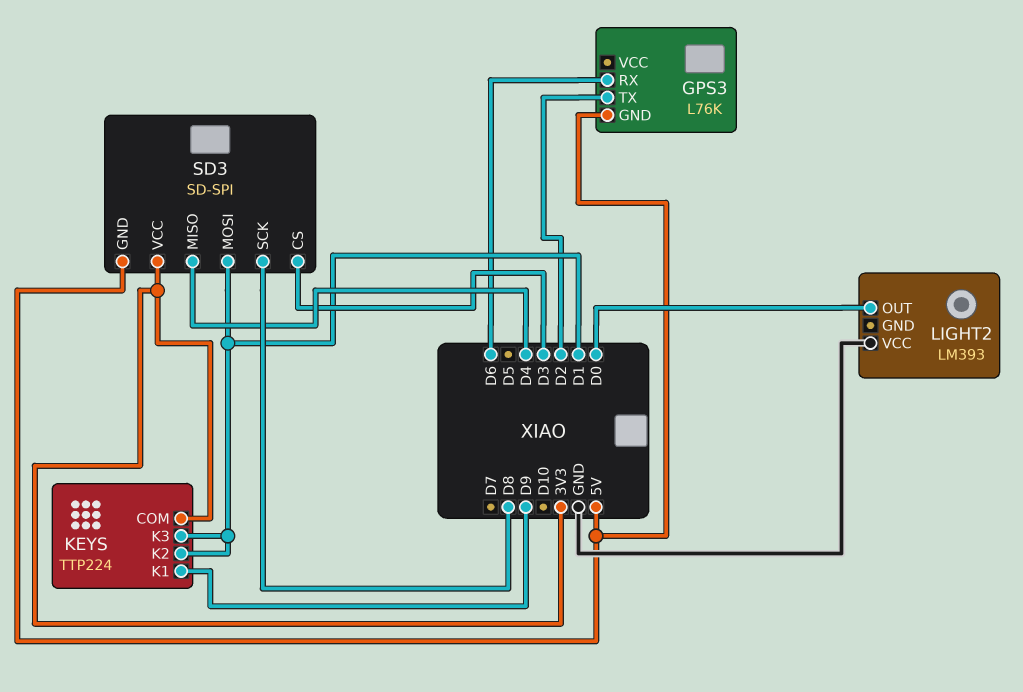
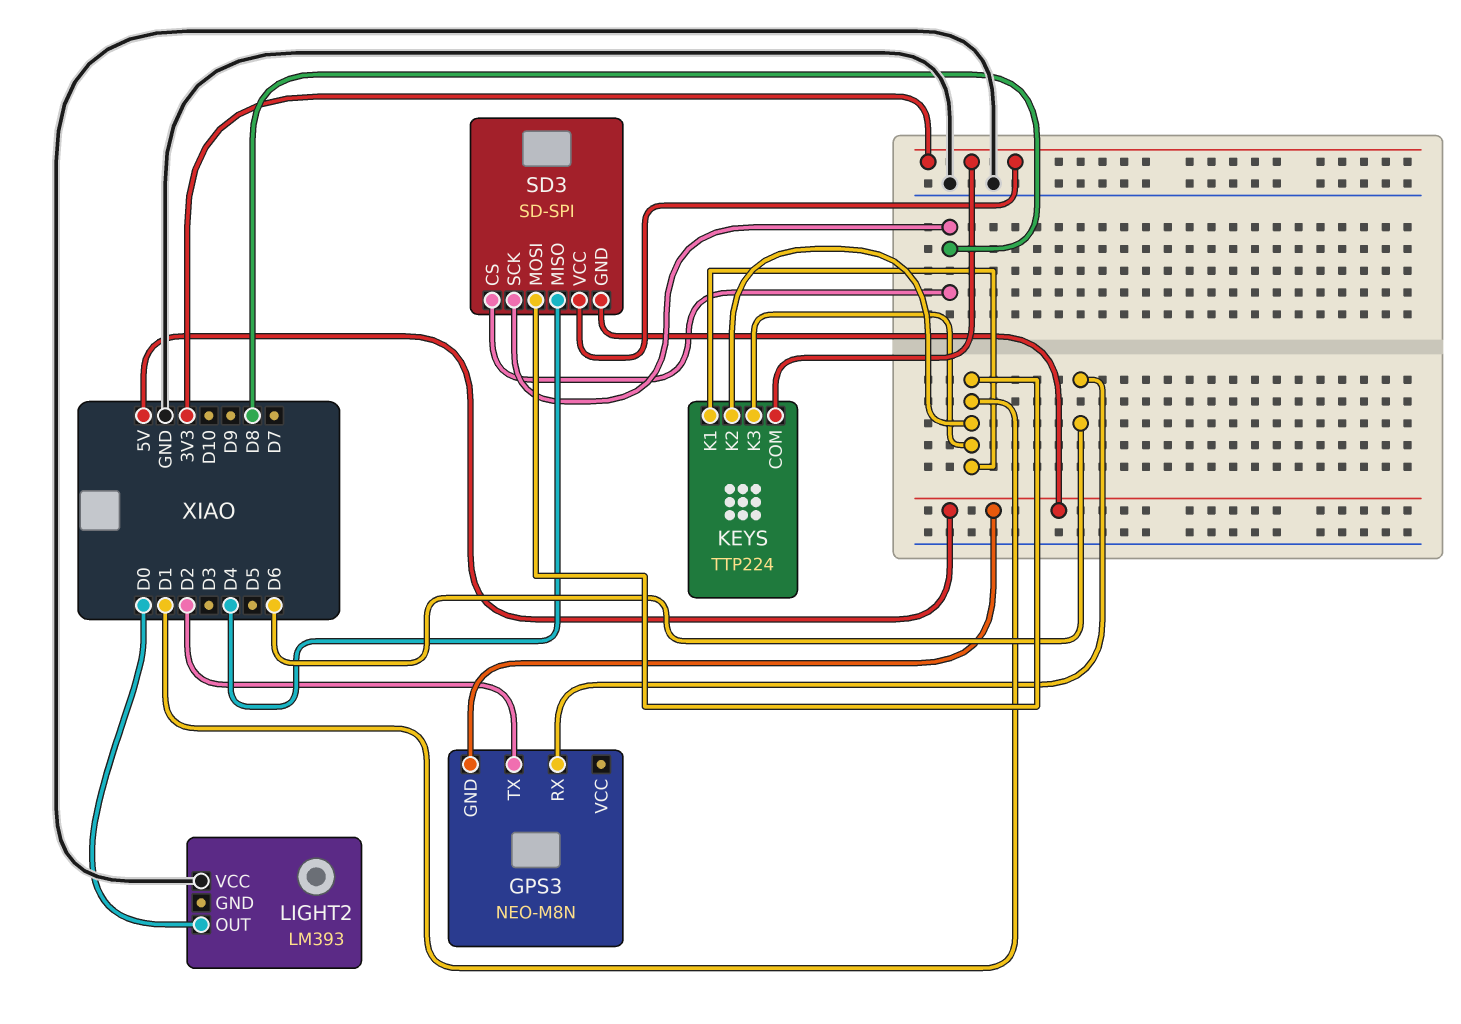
GPS3: L76K -> NEO-M8N
KEYS pin K1: D9 -> D1
SD3 pin CS: D3 -> D8

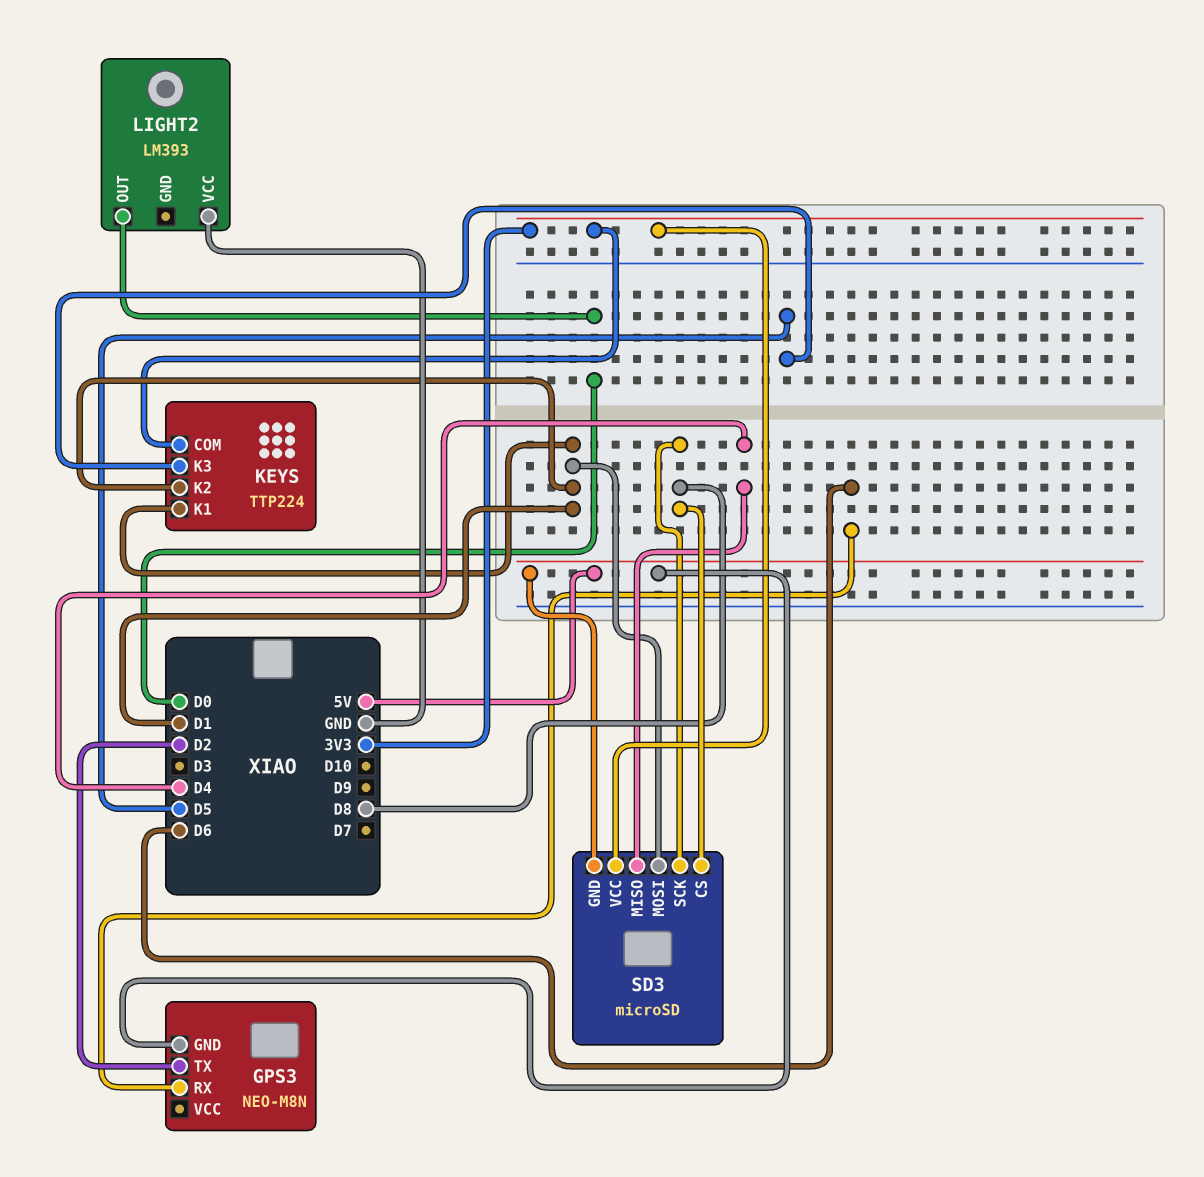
KEYS pin K3: D1 -> D5
SD3: SD-SPI -> microSD

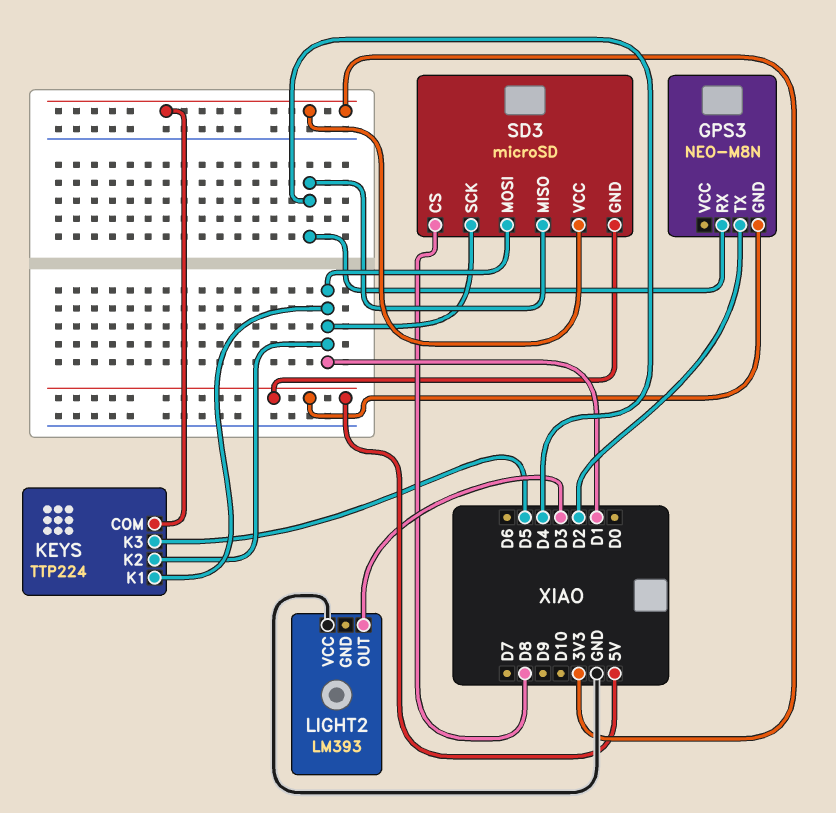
GPS3 pin RX: D6 -> D4
LIGHT2 pin OUT: D0 -> D3
SD3 pin SCK: D8 -> D1

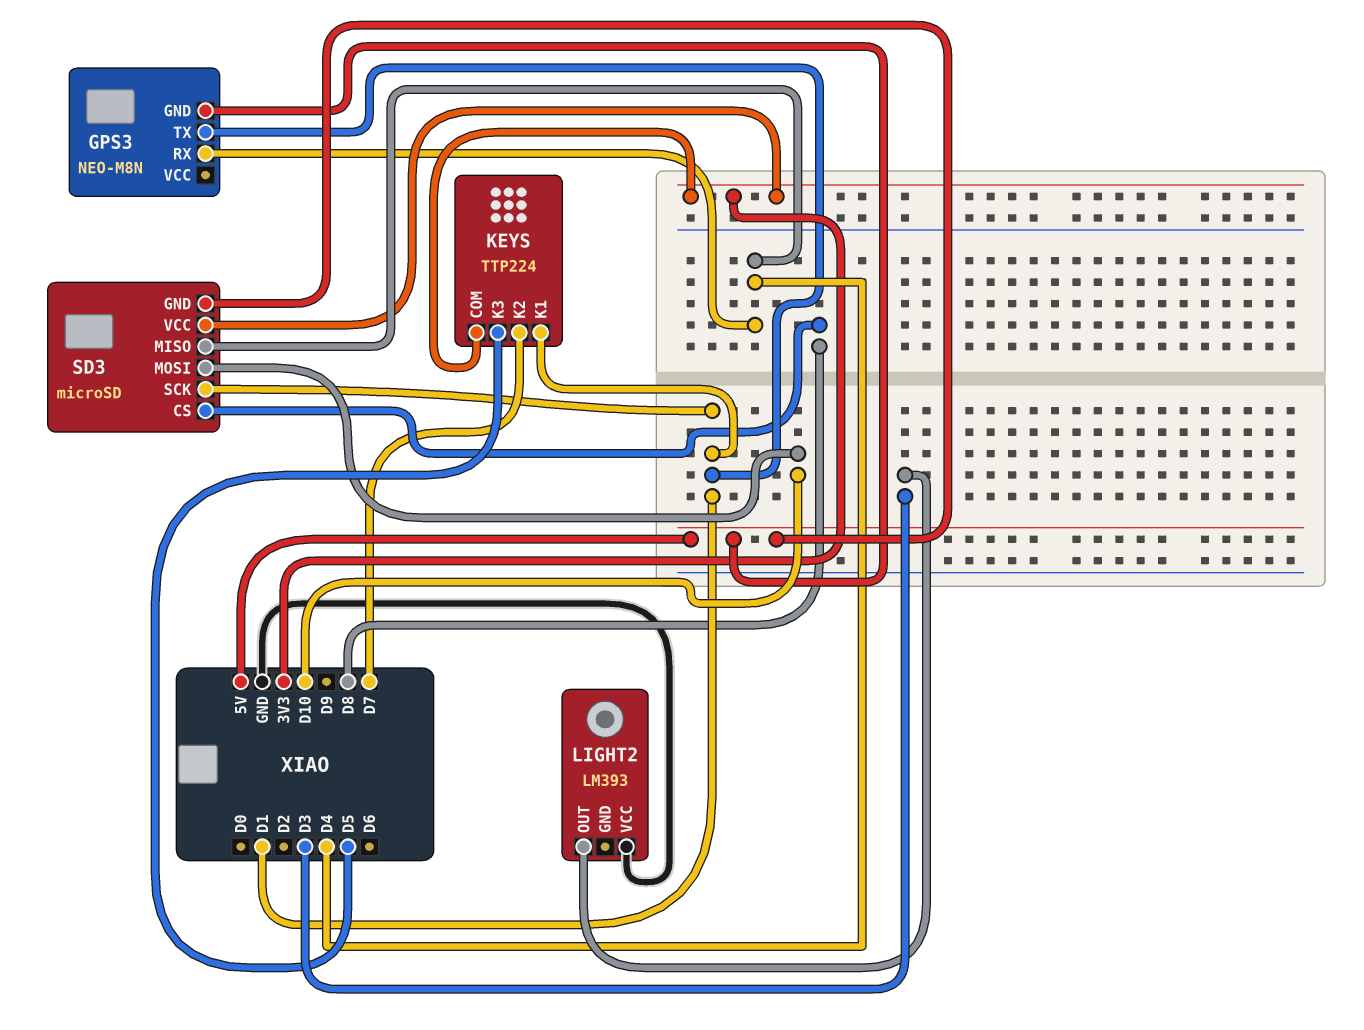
GPS3 pin TX: D2 -> D1
KEYS pin K2: D1 -> D7
SD3 pin MOSI: D1 -> D10

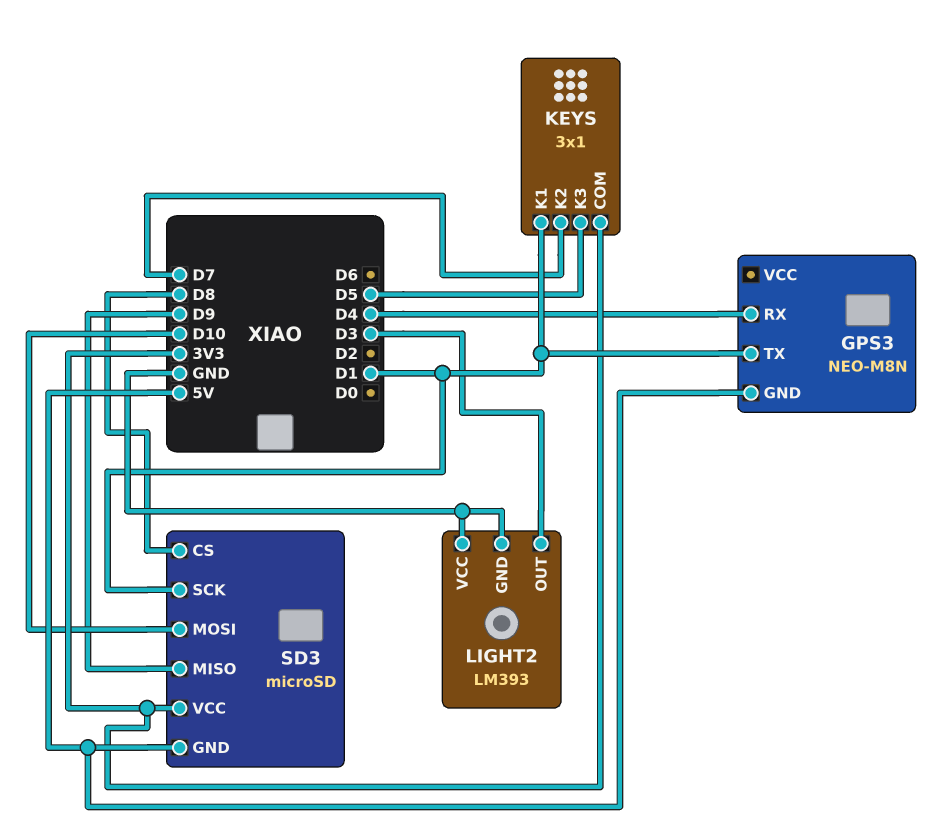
KEYS: TTP224 -> 3x1
LIGHT2 pin GND: none -> GND
SD3 pin MISO: D4 -> D9

